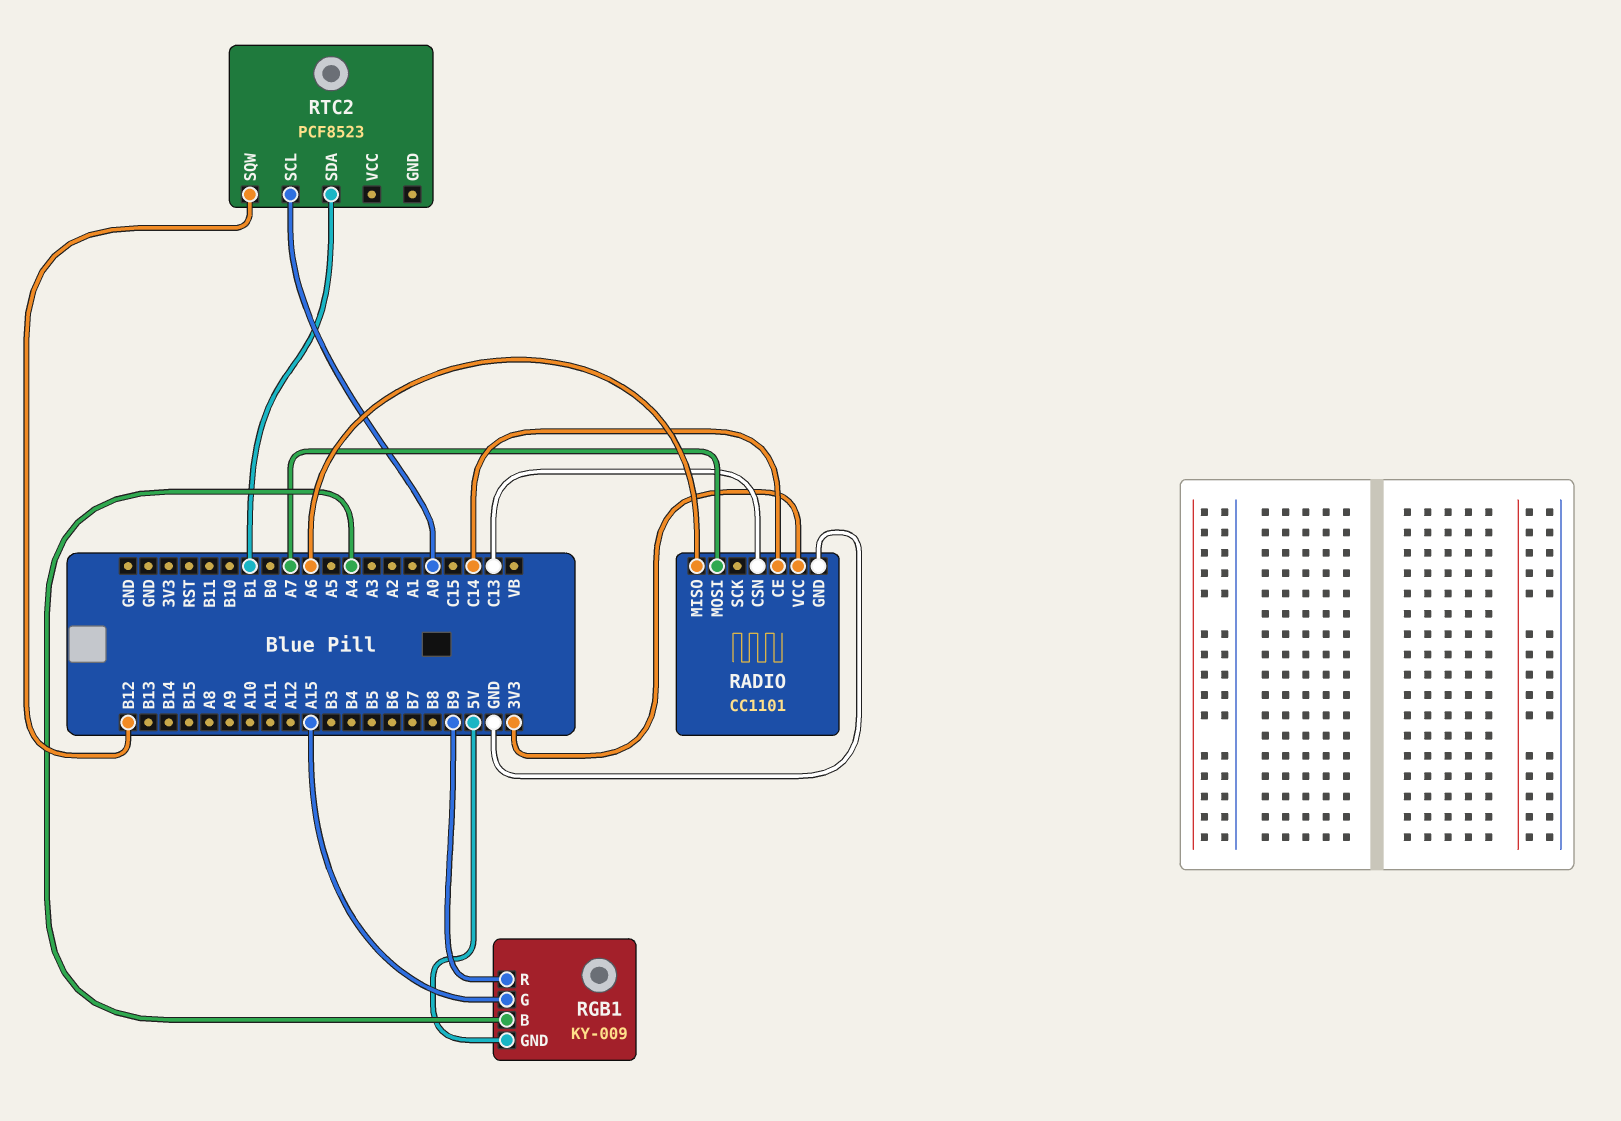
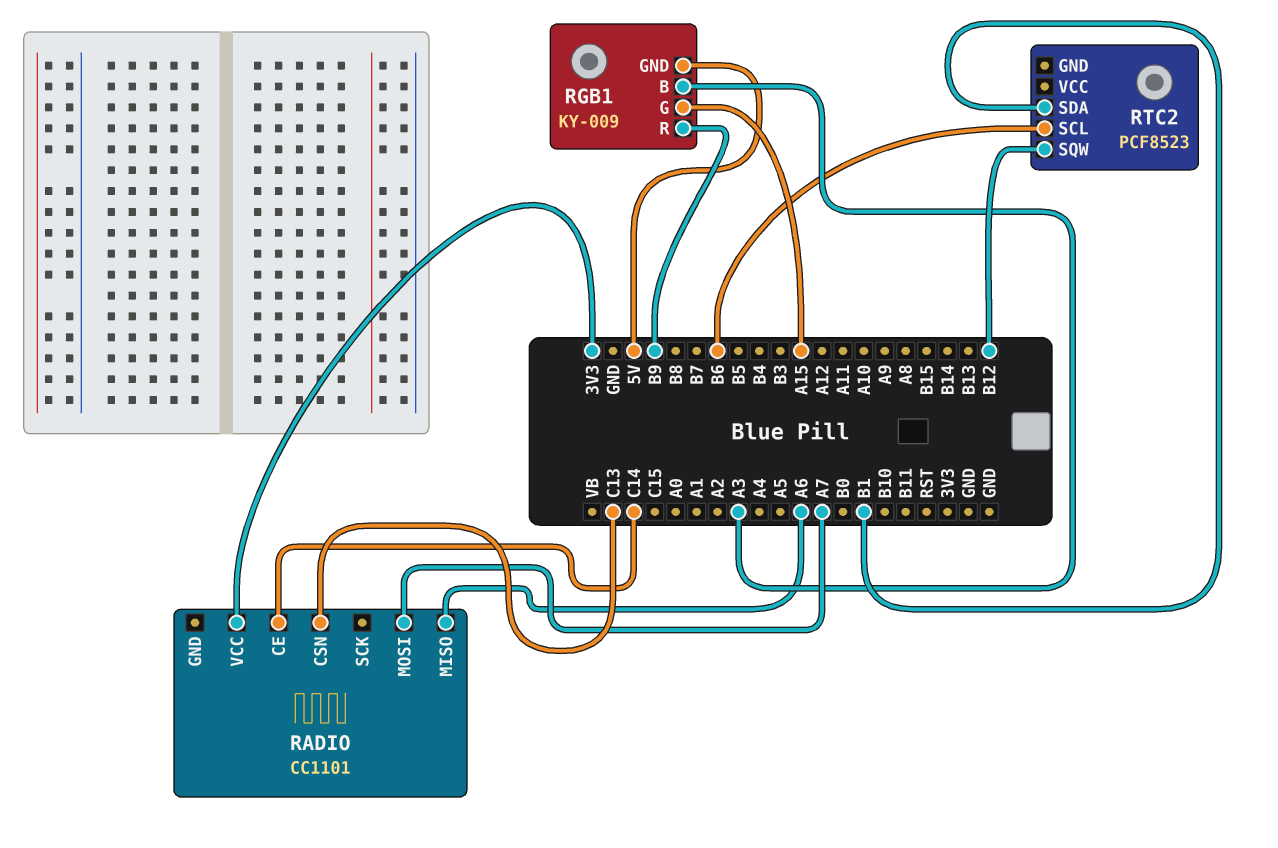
RADIO pin GND: GND -> none
RGB1 pin B: A4 -> A3
RTC2 pin SCL: A0 -> B6

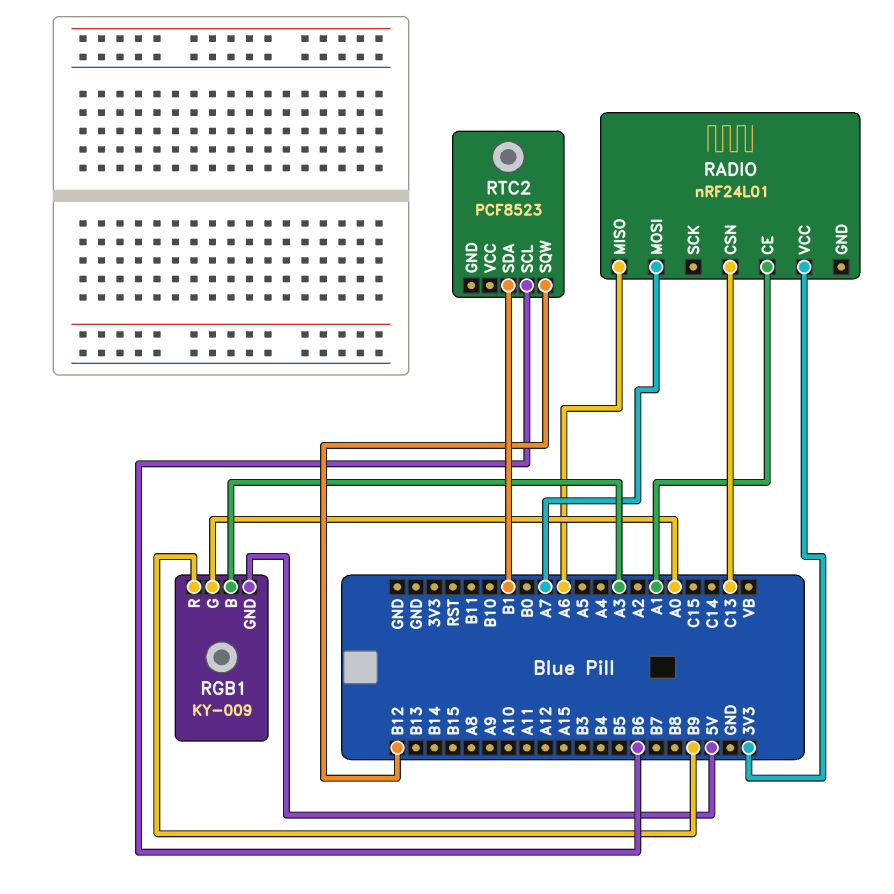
RADIO: CC1101 -> nRF24L01
RADIO pin CE: C14 -> A1
RGB1 pin G: A15 -> A0

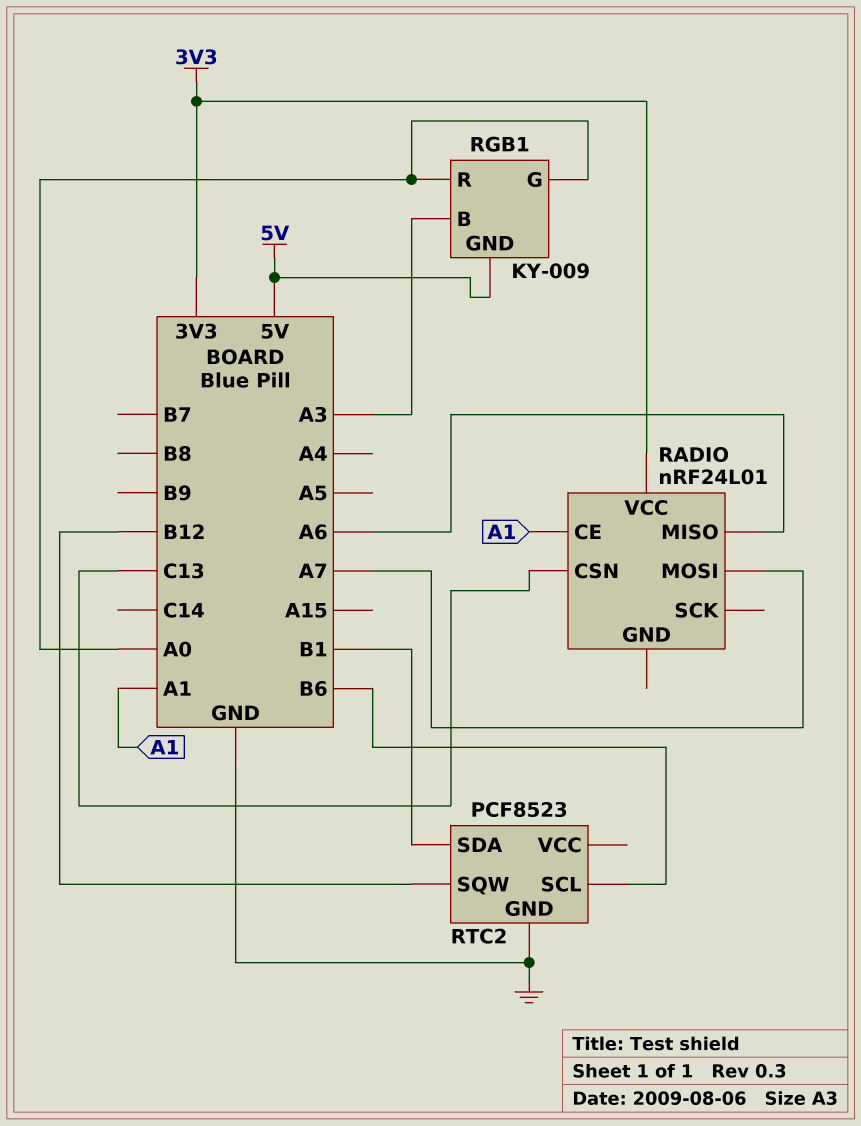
RGB1 pin R: B9 -> A0
RTC2 pin GND: none -> GND

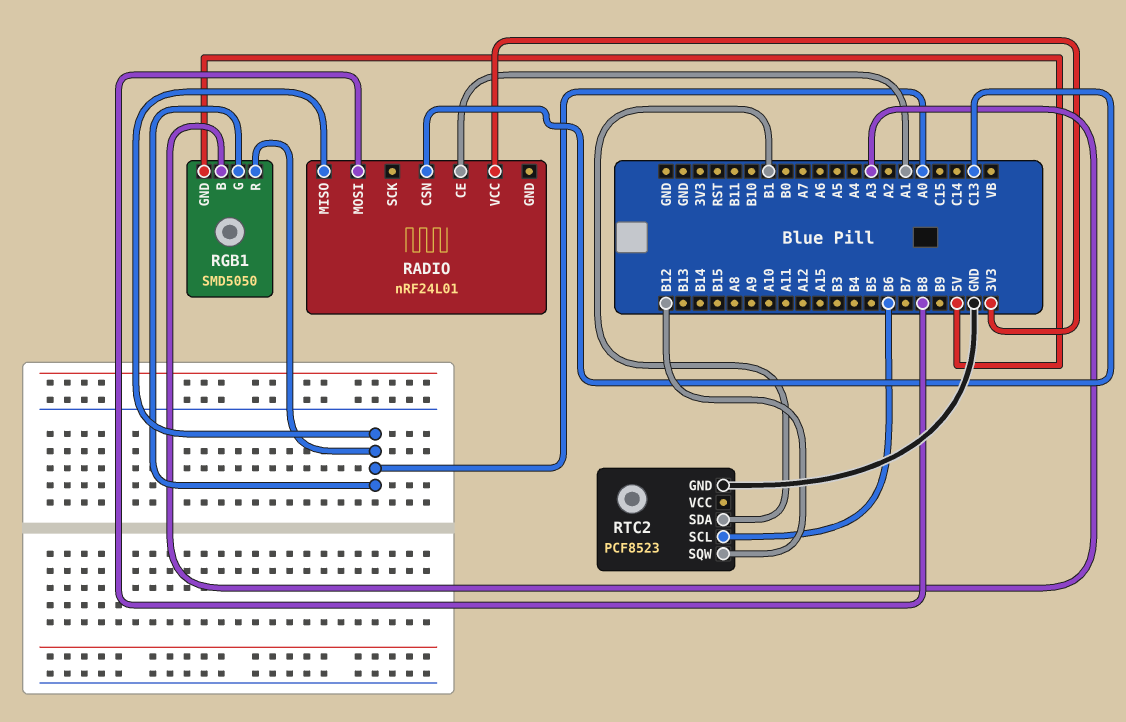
RADIO pin MISO: A6 -> A0
RADIO pin MOSI: A7 -> B8
RGB1: KY-009 -> SMD5050

